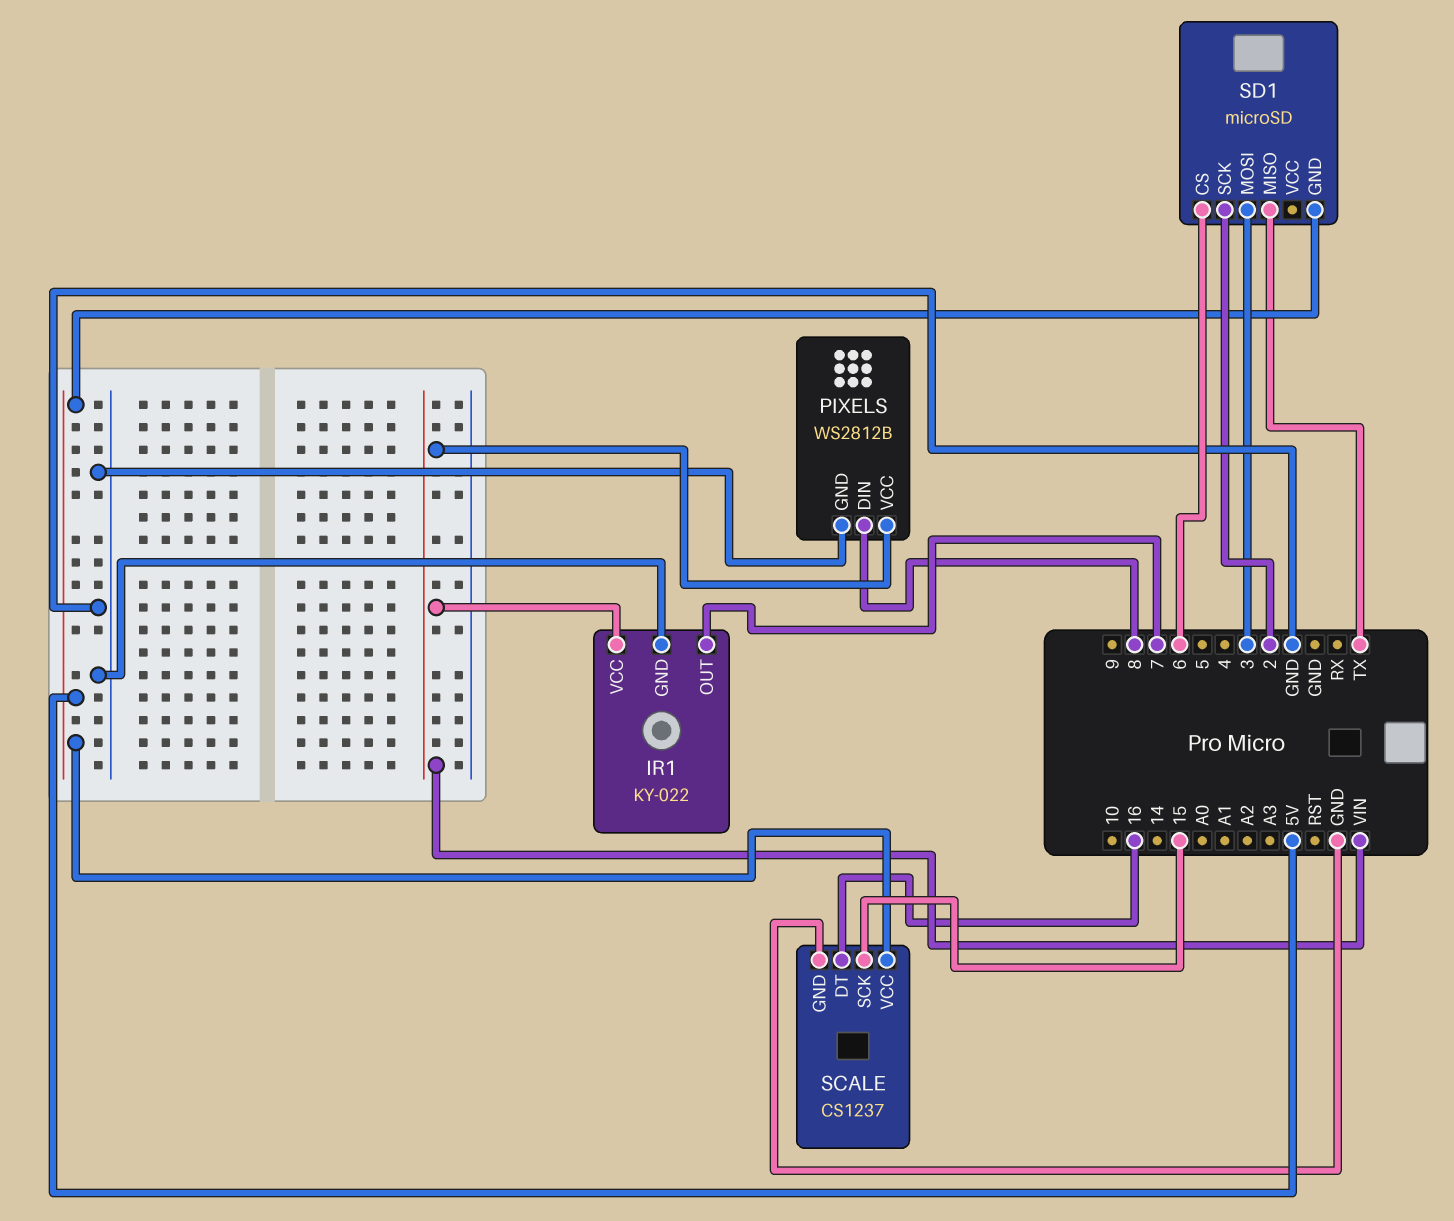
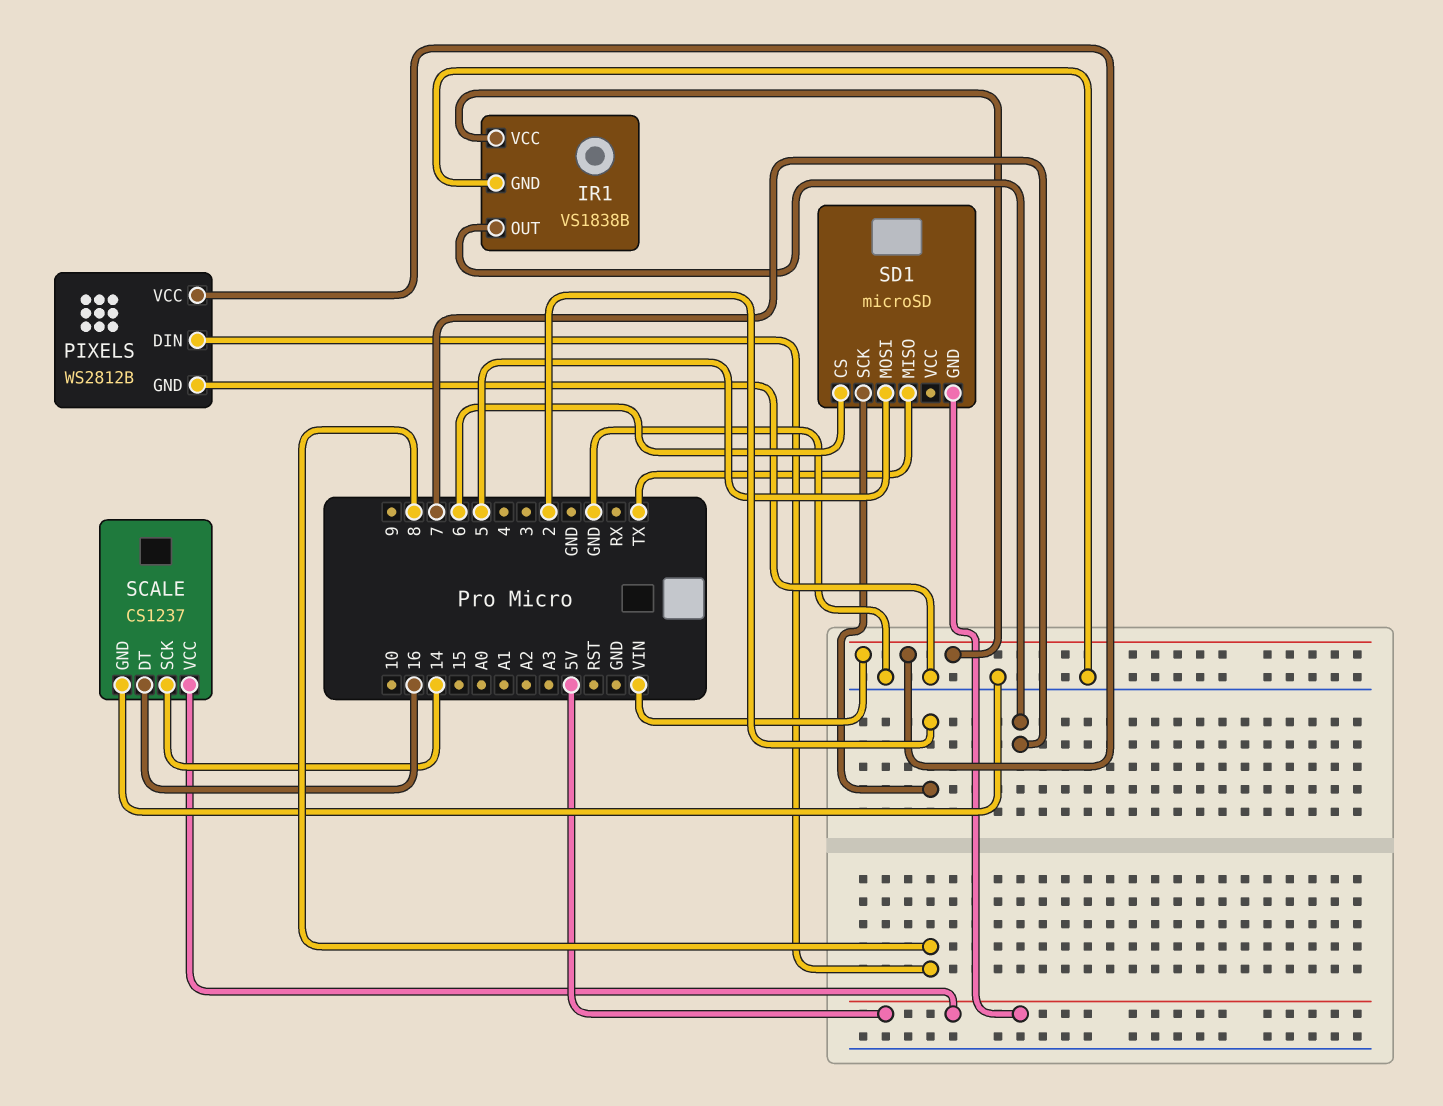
IR1: KY-022 -> VS1838B
SCALE pin SCK: 15 -> 14
SD1 pin MOSI: 3 -> 5

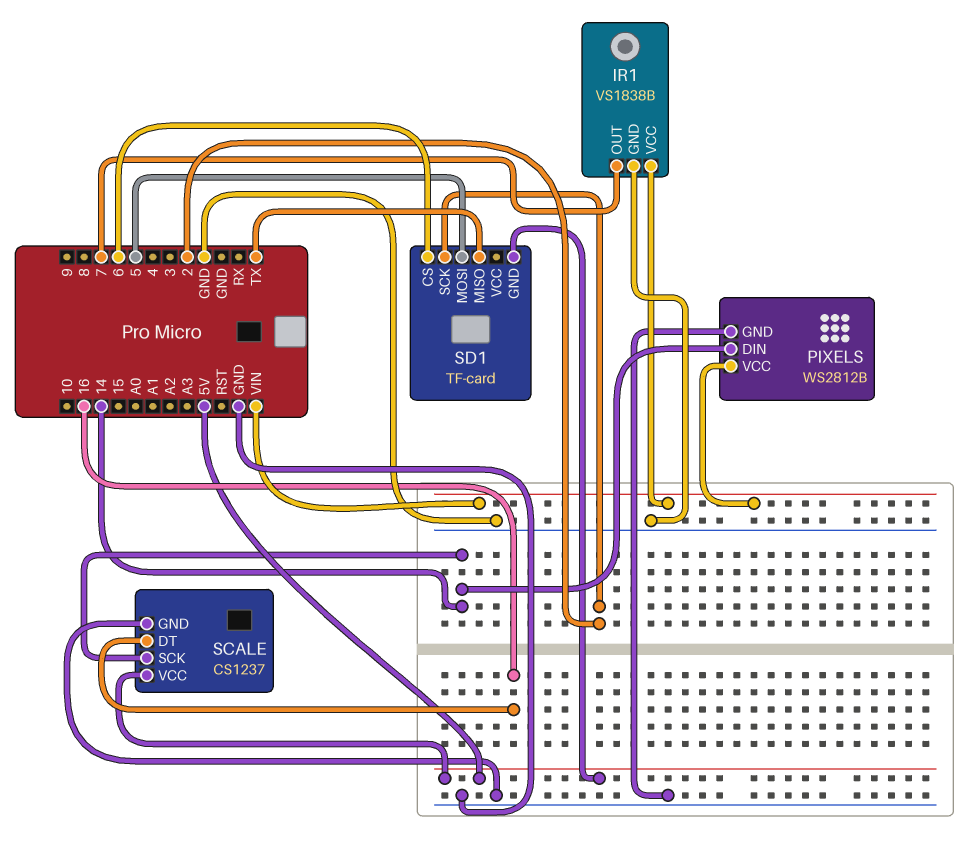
PIXELS pin DIN: 8 -> 14
SD1: microSD -> TF-card

